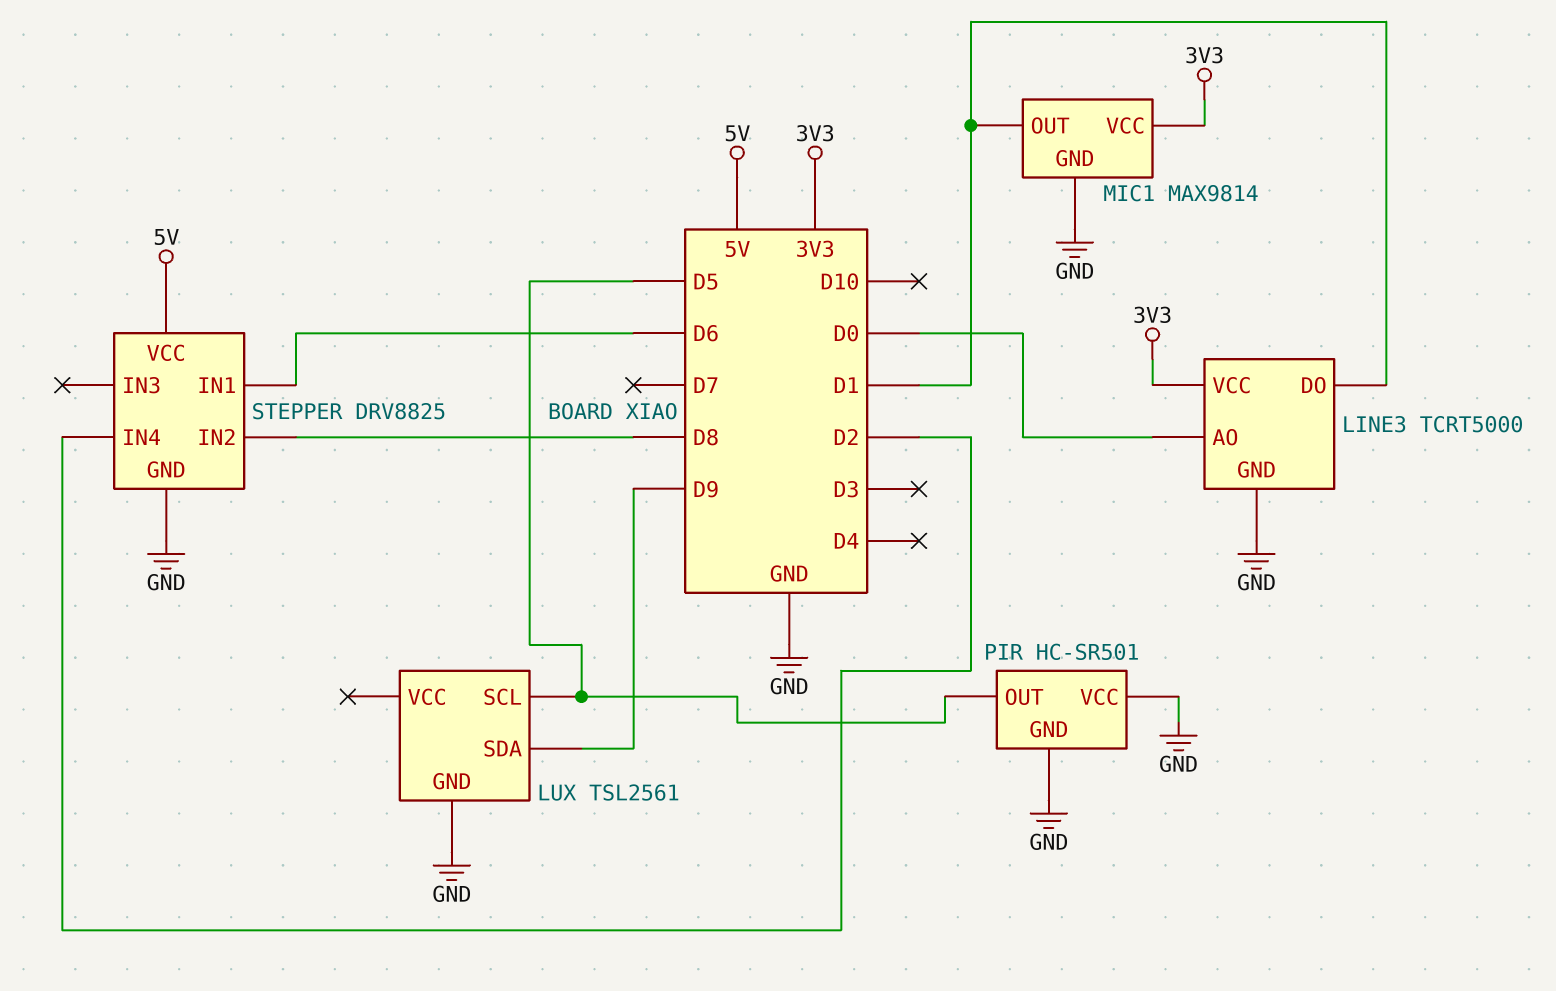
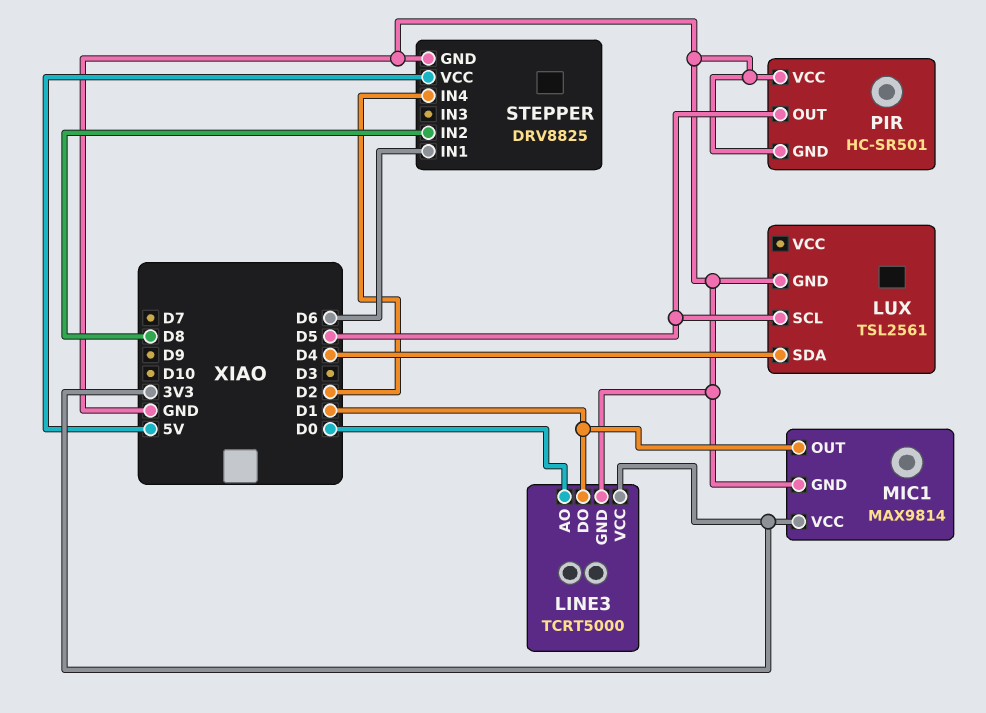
LUX pin SDA: D9 -> D4

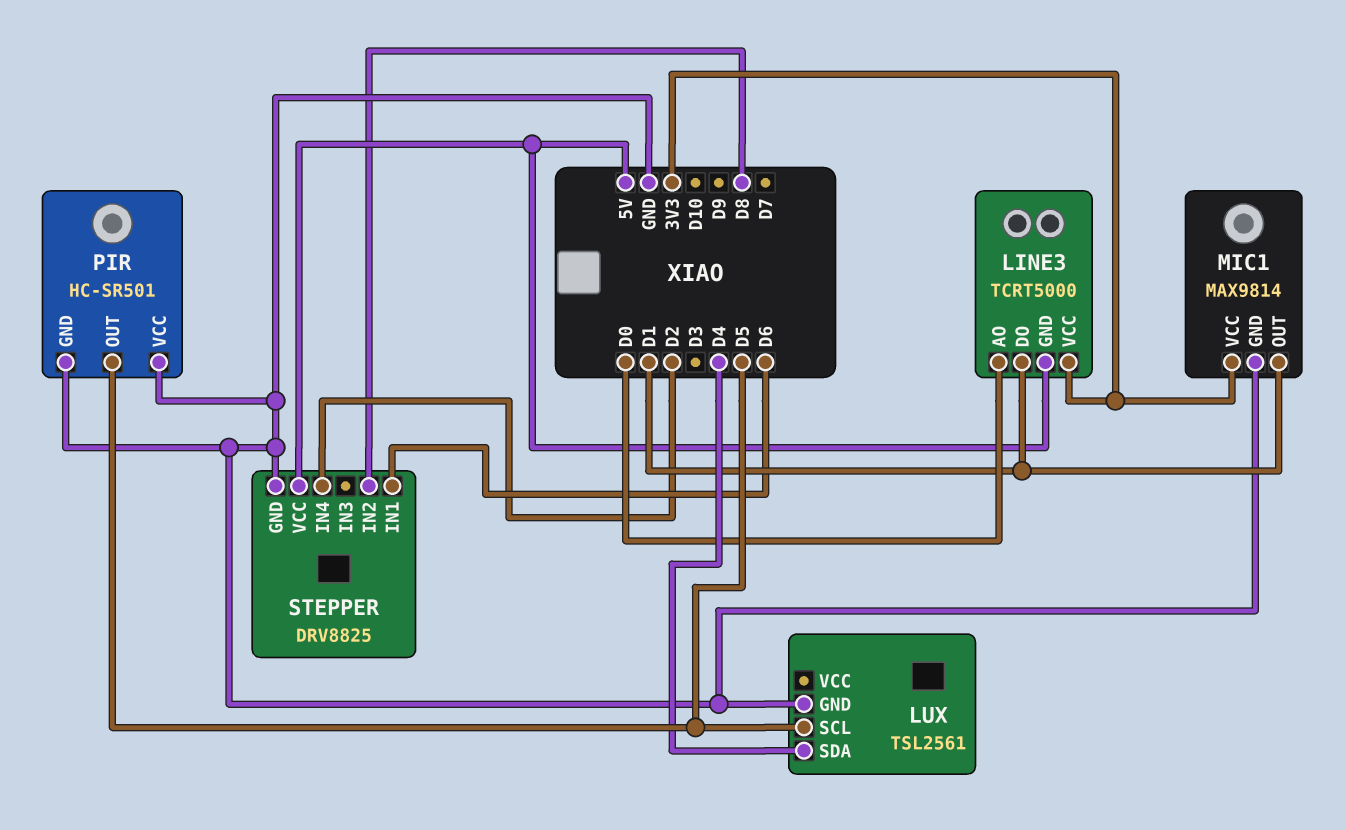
LINE3 pin GND: GND -> 5V

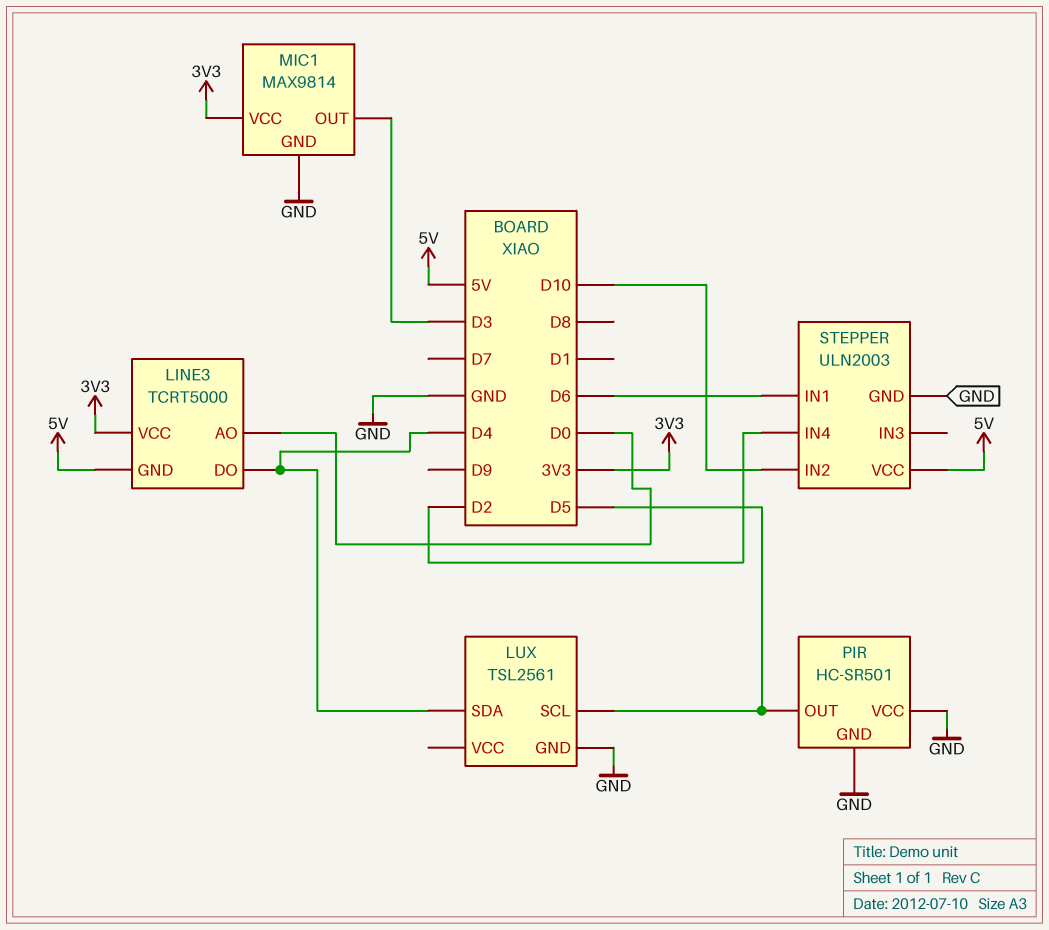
LINE3 pin DO: D1 -> D4
MIC1 pin OUT: D1 -> D3
STEPPER: DRV8825 -> ULN2003
STEPPER pin IN2: D8 -> D10

